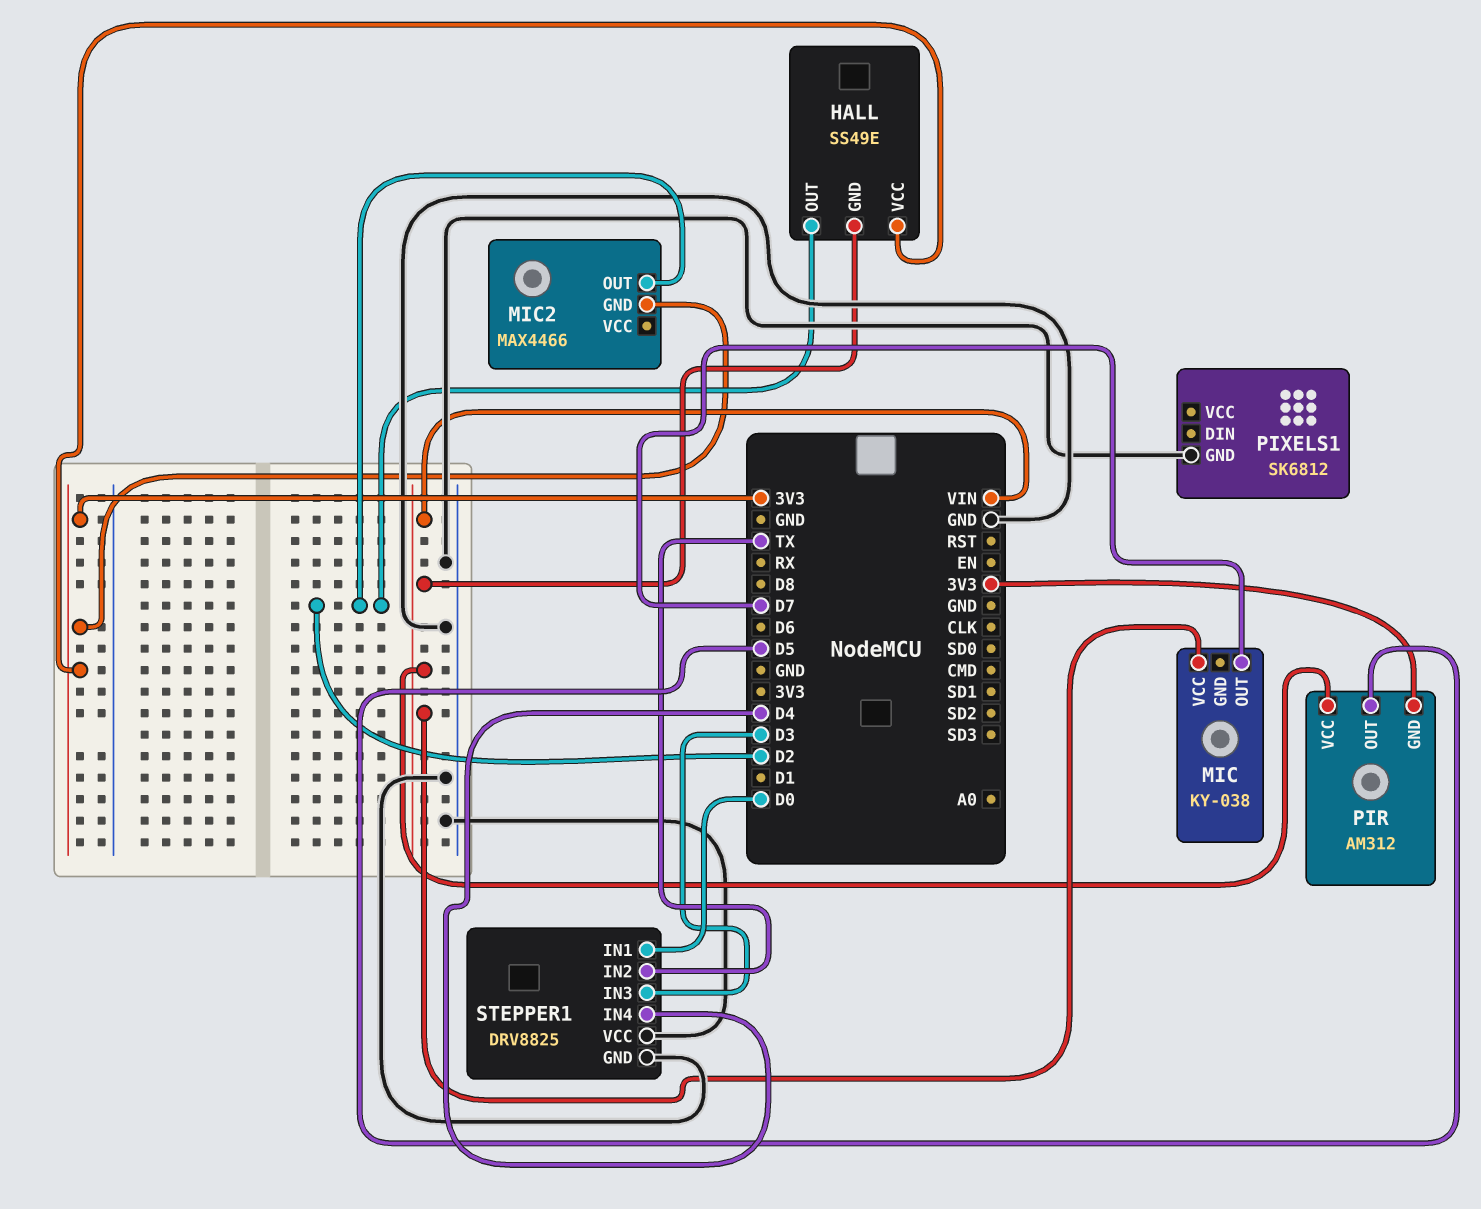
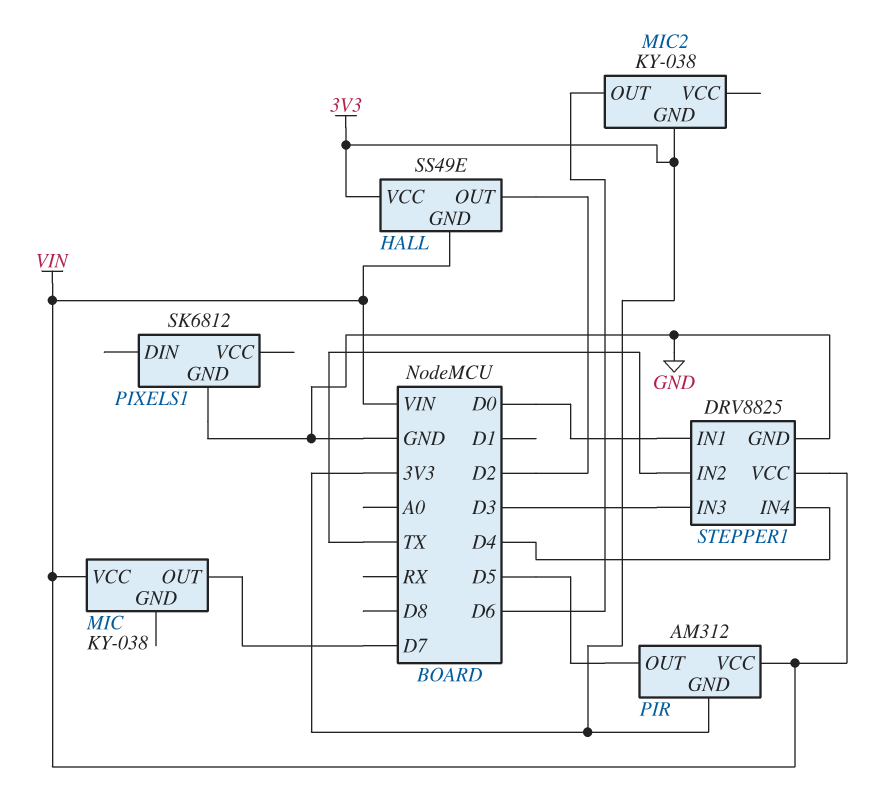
MIC2: MAX4466 -> KY-038
MIC2 pin OUT: D2 -> D6
STEPPER1 pin VCC: GND -> VIN

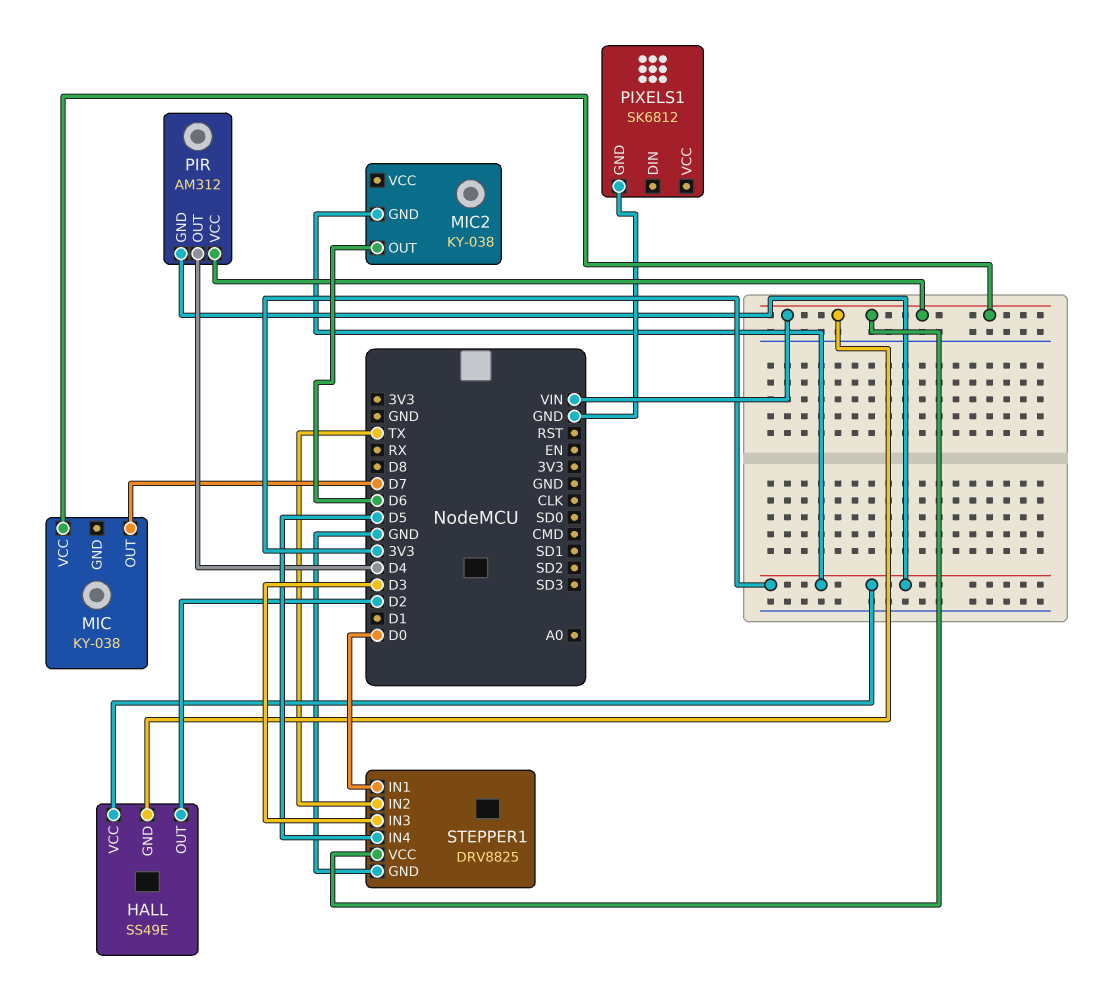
PIR pin OUT: D5 -> D4
STEPPER1 pin IN4: D4 -> D5

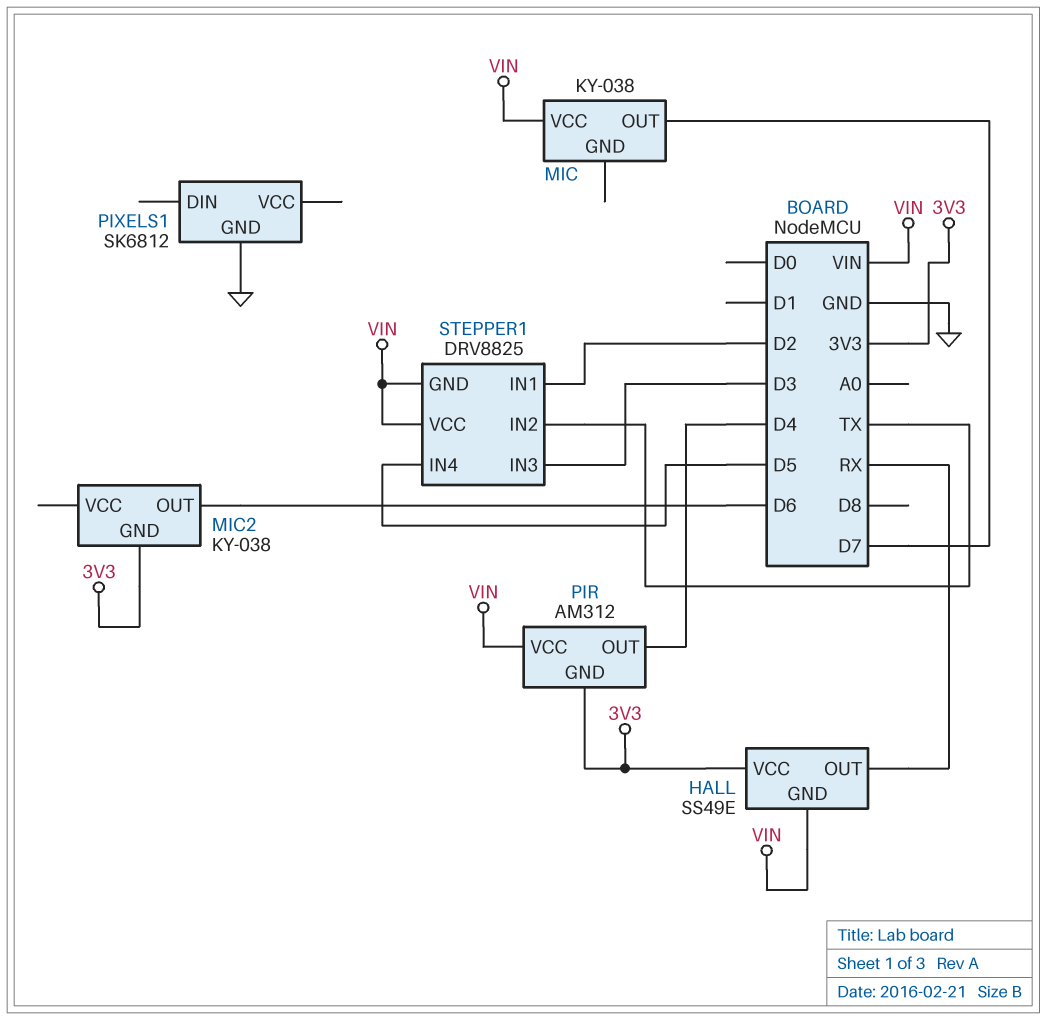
HALL pin OUT: D2 -> RX
STEPPER1 pin GND: GND -> VIN
STEPPER1 pin IN1: D0 -> D2

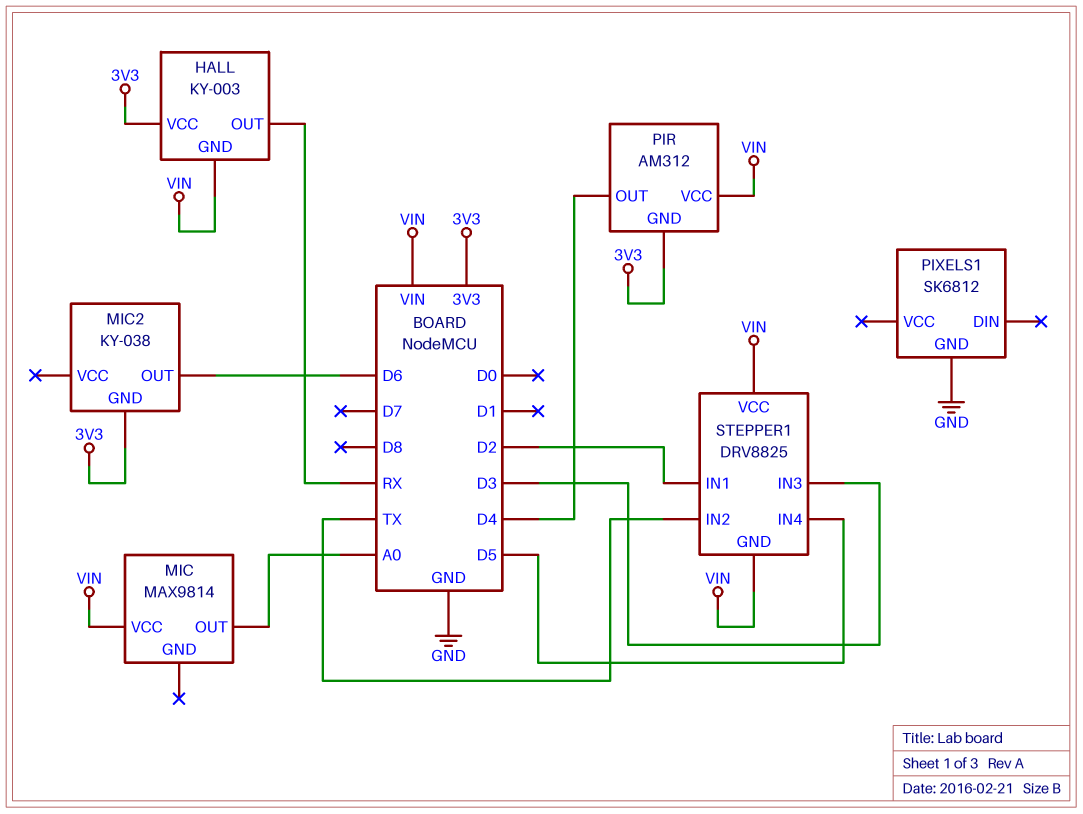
HALL: SS49E -> KY-003
MIC: KY-038 -> MAX9814
MIC pin OUT: D7 -> A0

